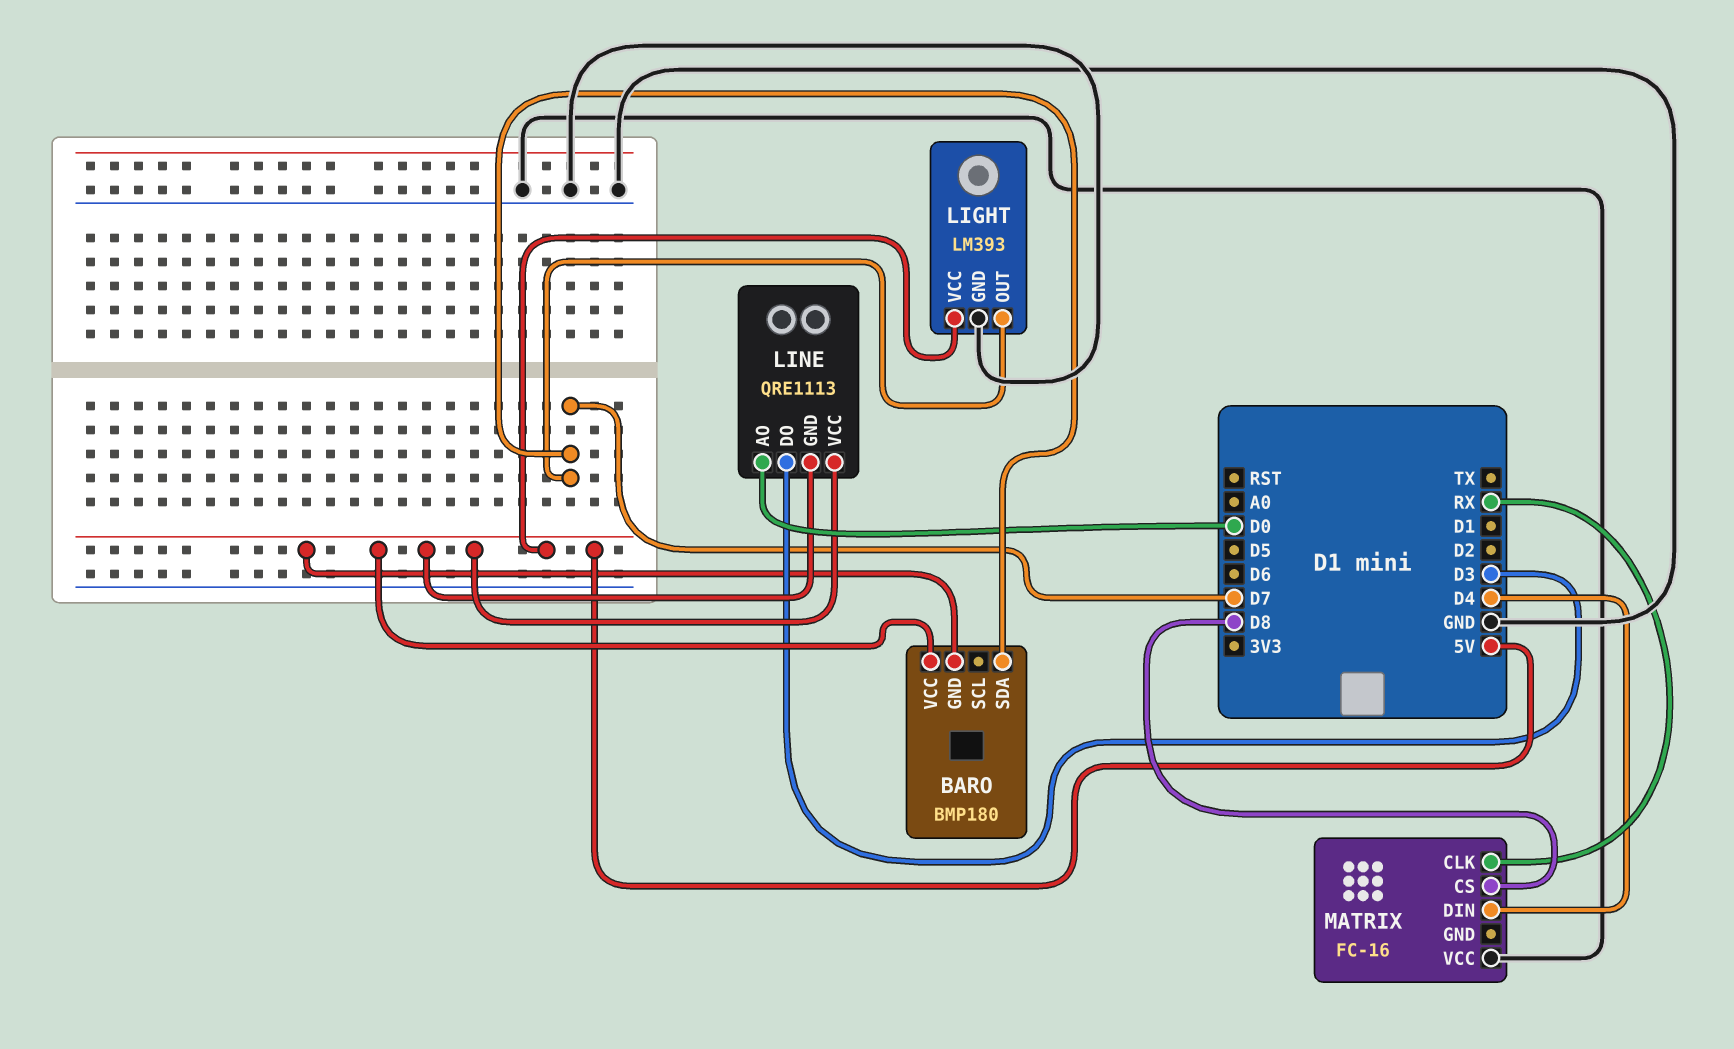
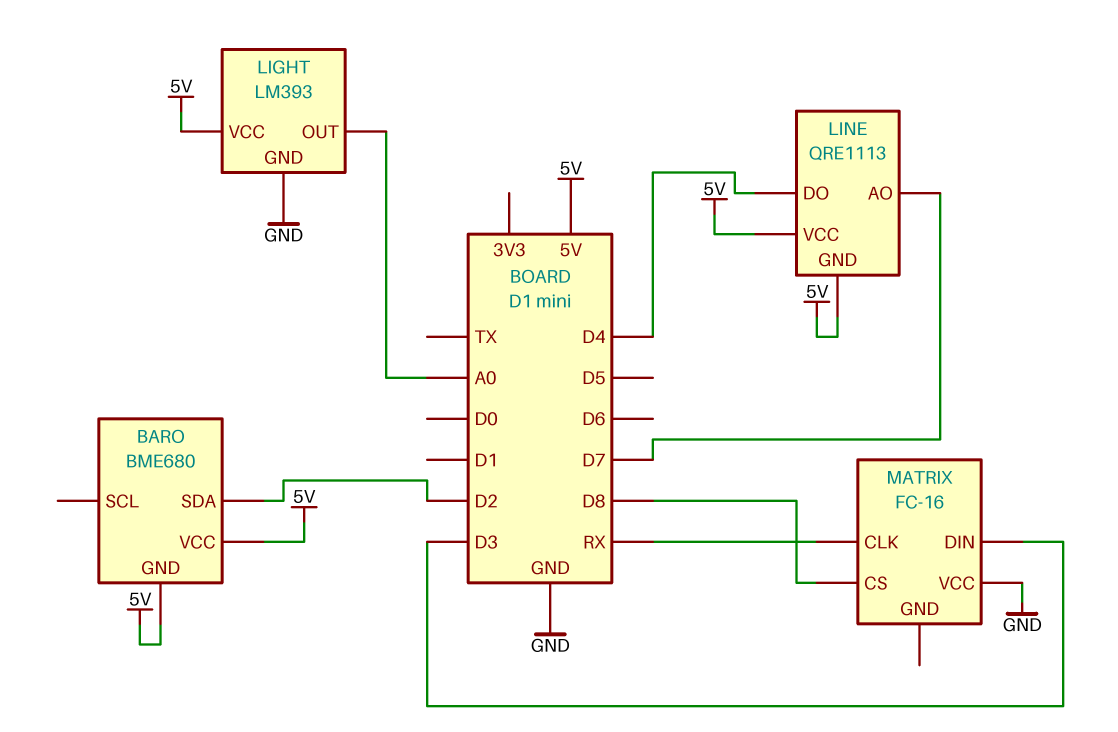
BARO: BMP180 -> BME680
BARO pin SDA: D7 -> D2
LIGHT pin OUT: D7 -> A0
LINE pin AO: D0 -> D7
LINE pin DO: D3 -> D4
MATRIX pin DIN: D4 -> D3

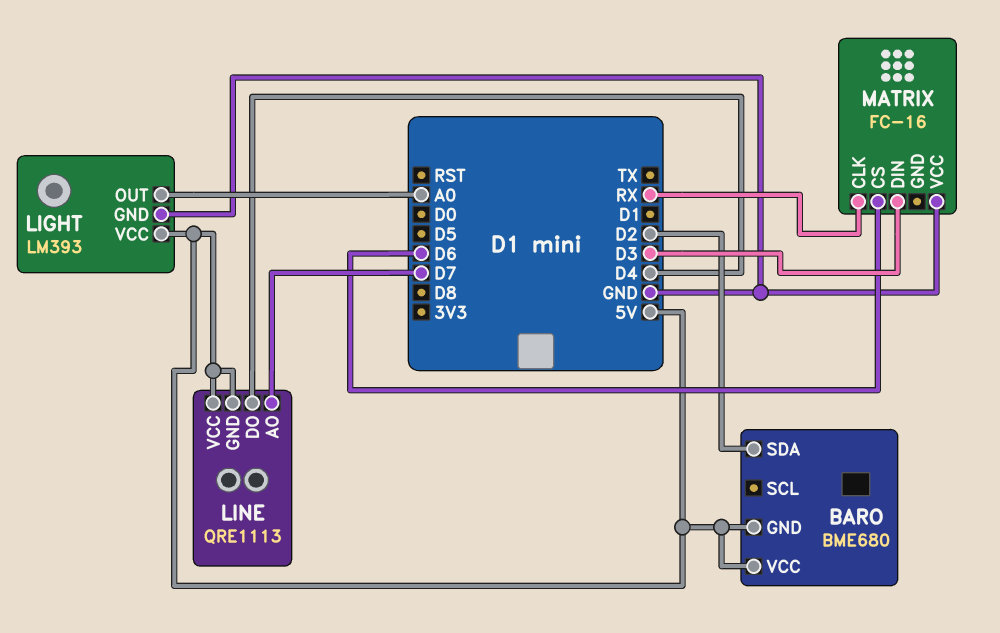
MATRIX pin CS: D8 -> D6

